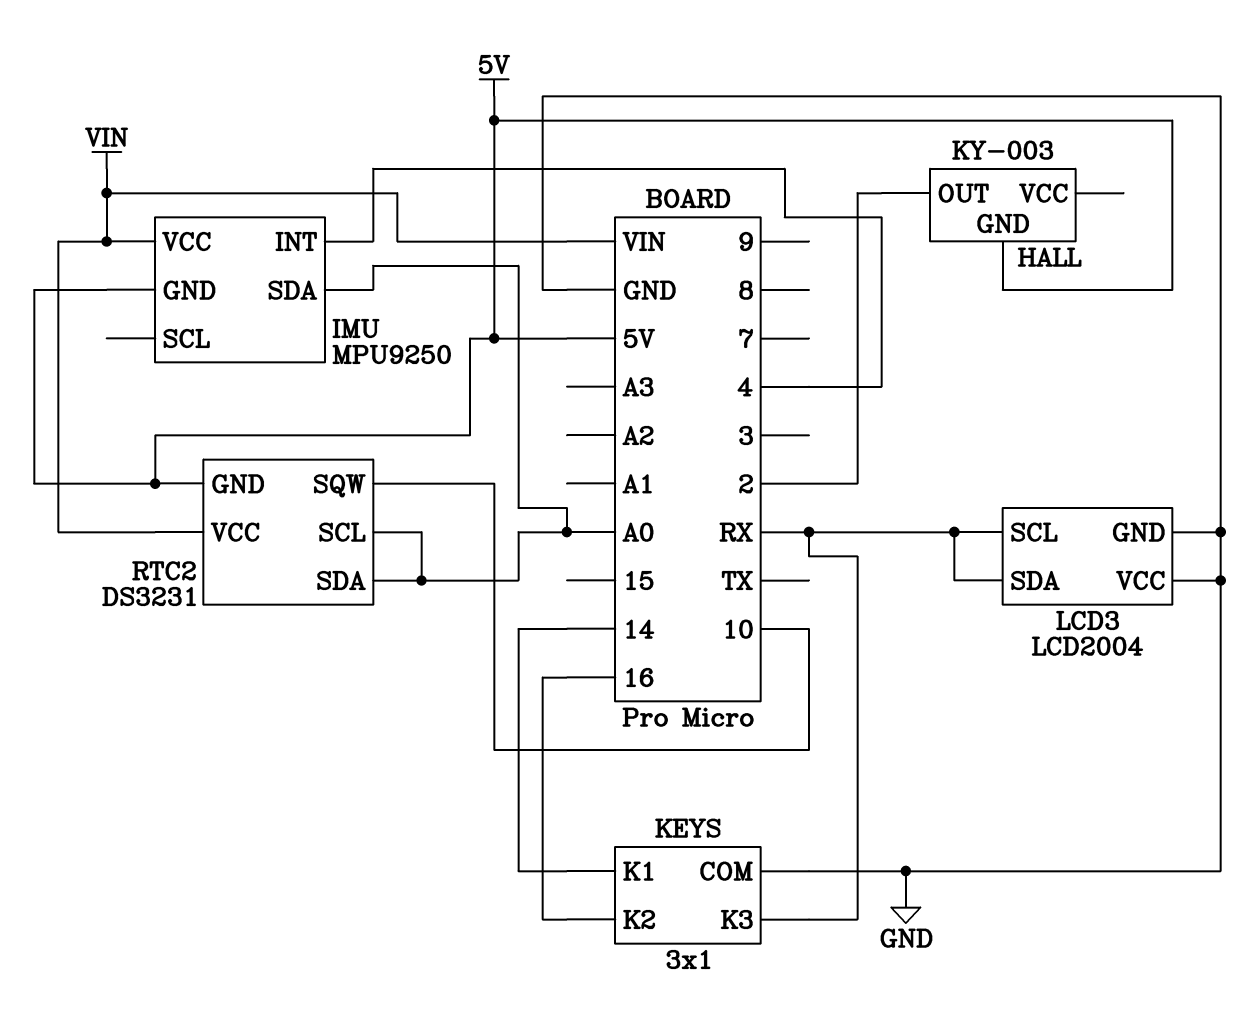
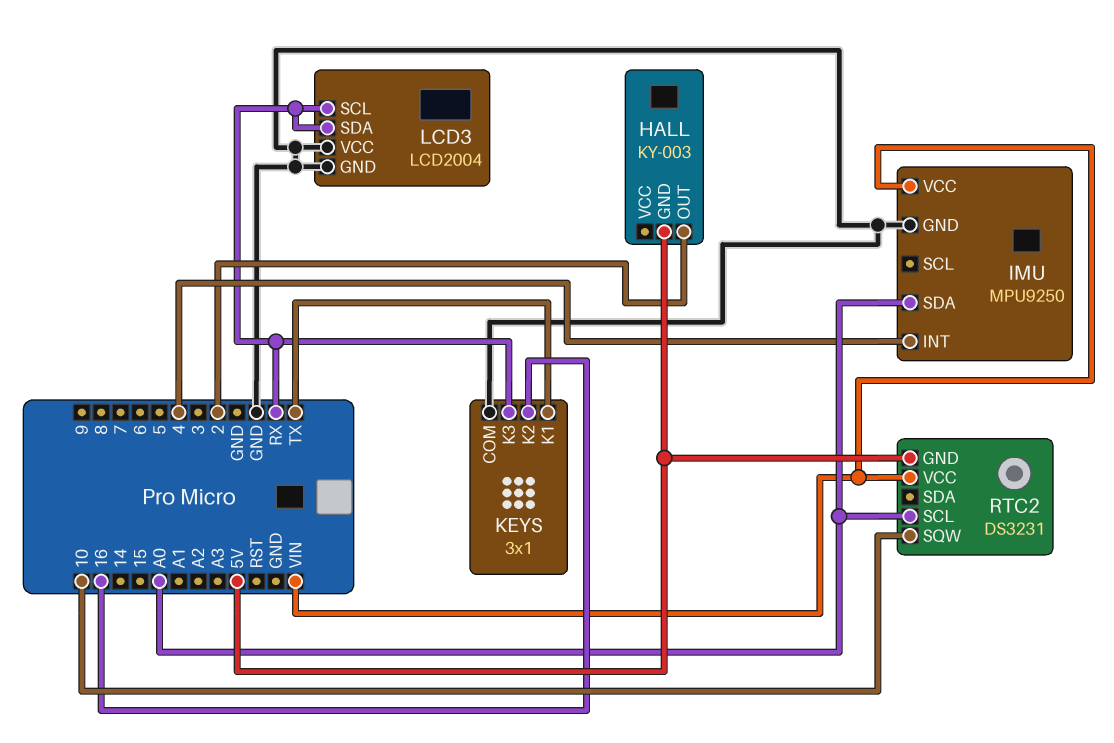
IMU pin GND: 5V -> GND
KEYS pin K1: 14 -> TX
RTC2 pin SDA: A0 -> none

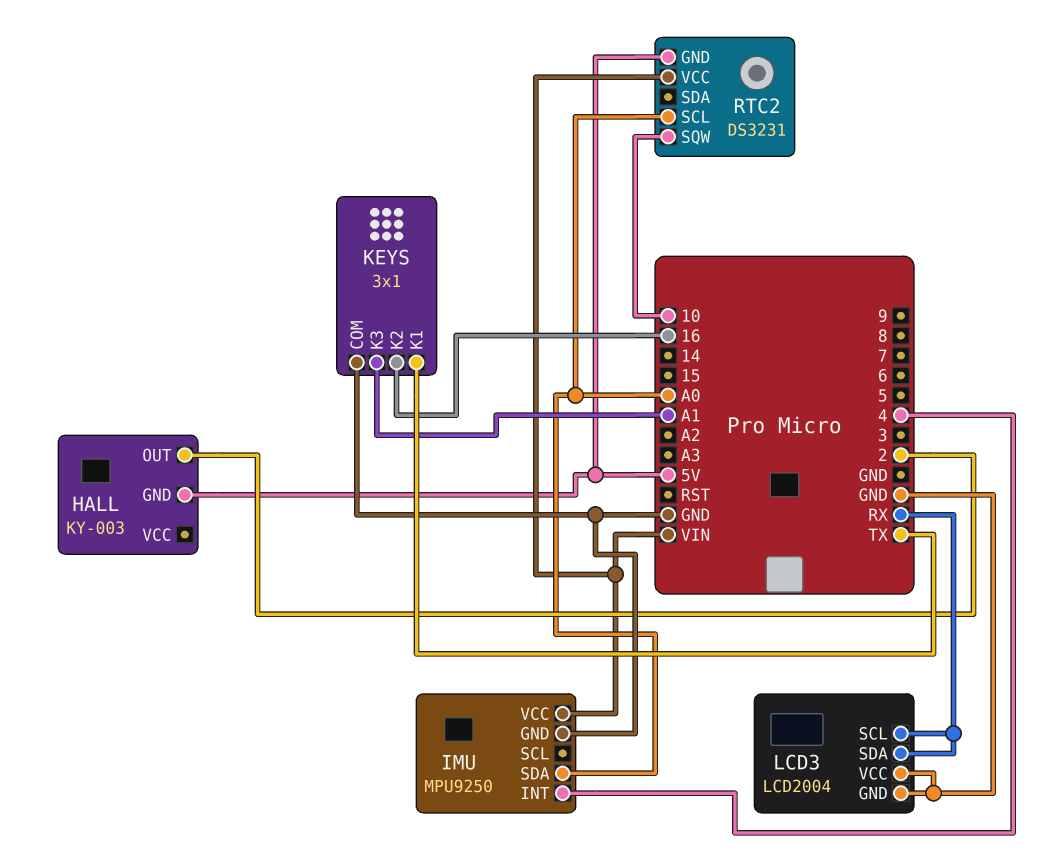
KEYS pin K3: RX -> A1

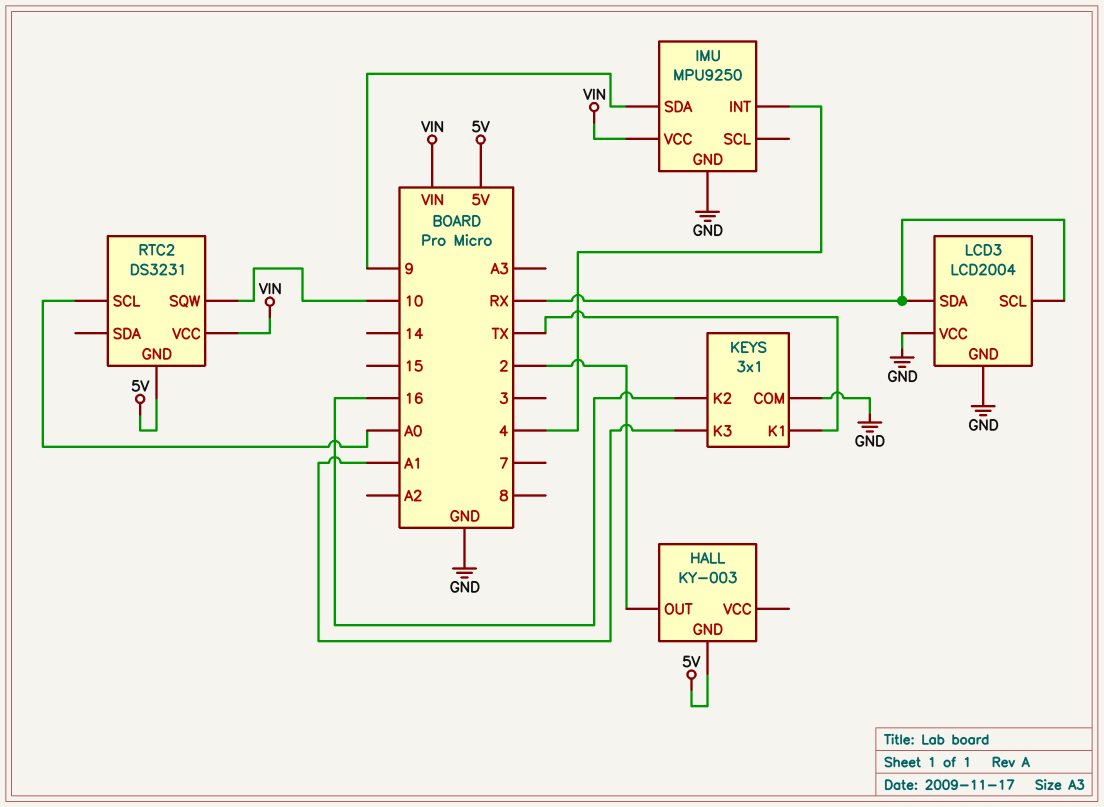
IMU pin SDA: A0 -> 9

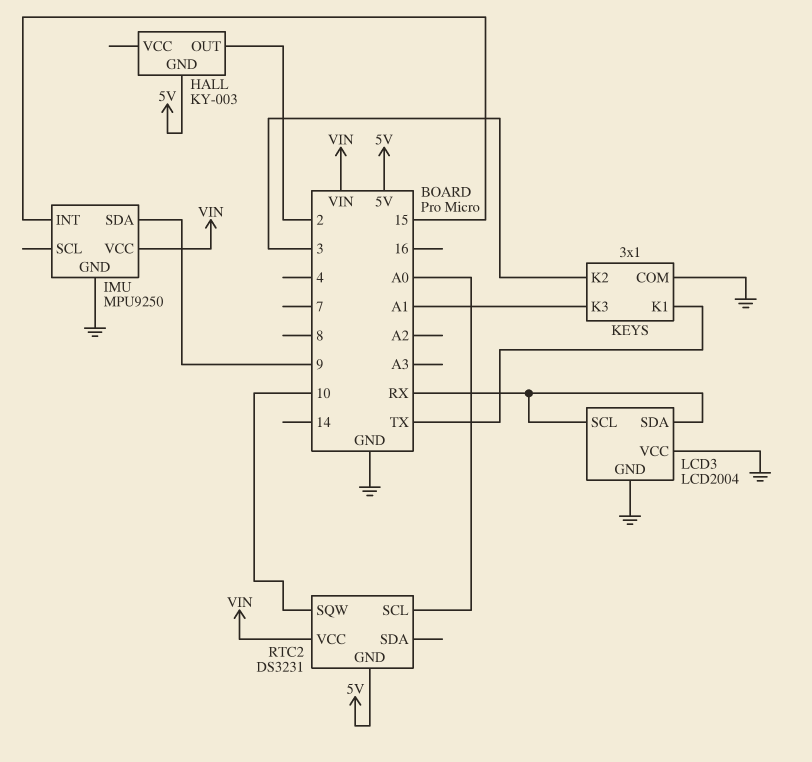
IMU pin INT: 4 -> 15
KEYS pin K2: 16 -> 3

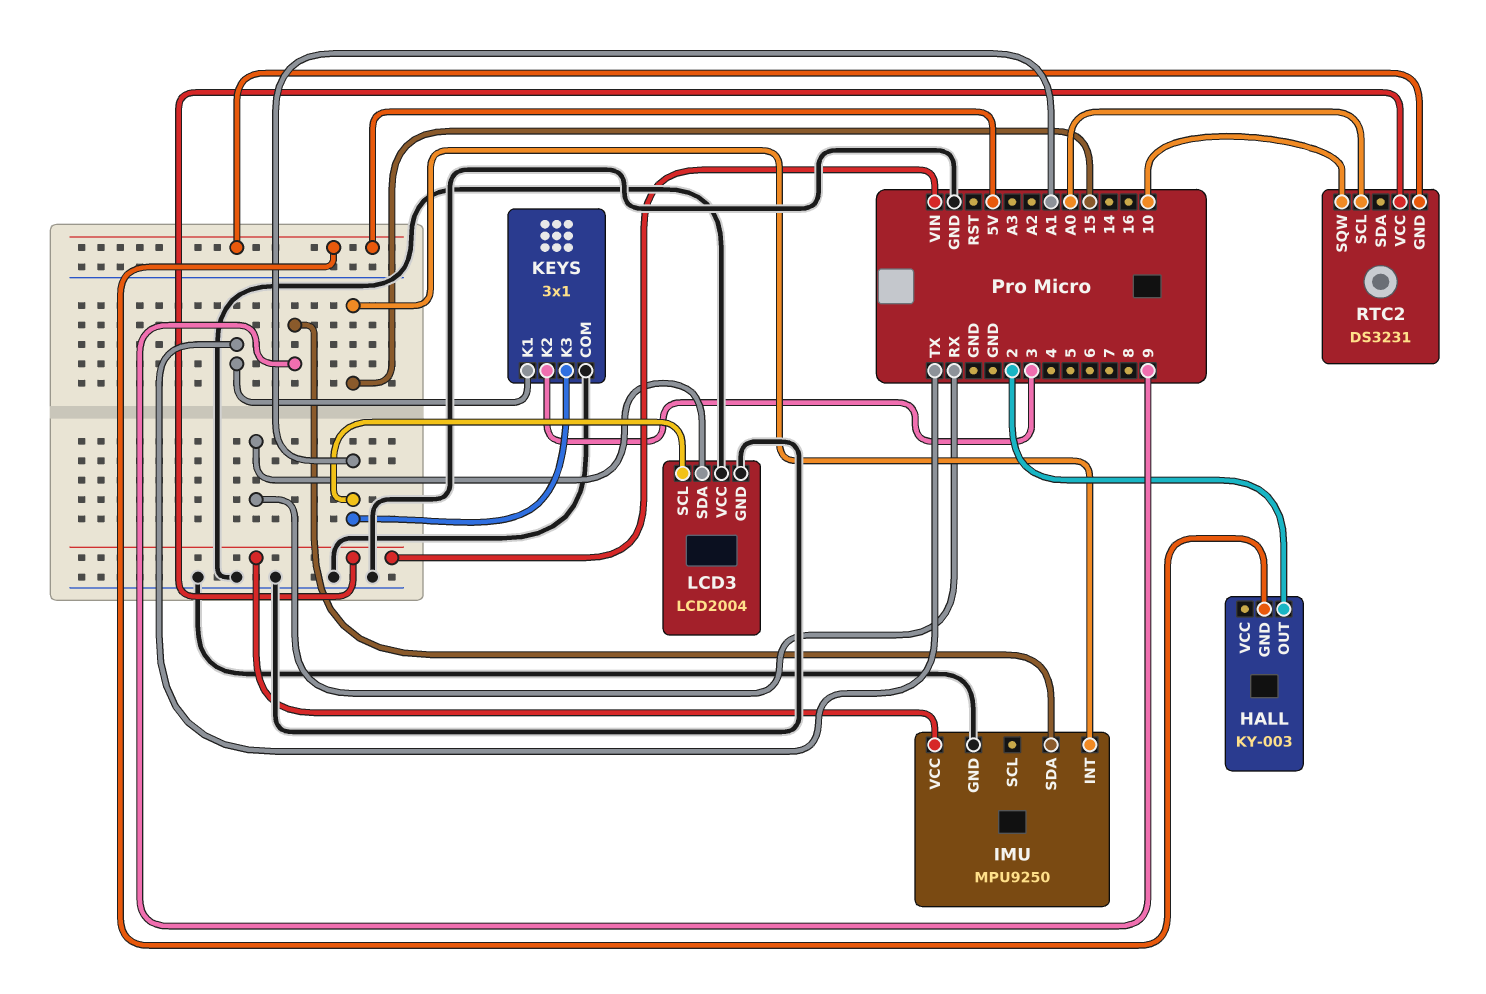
LCD3 pin SCL: RX -> A1

